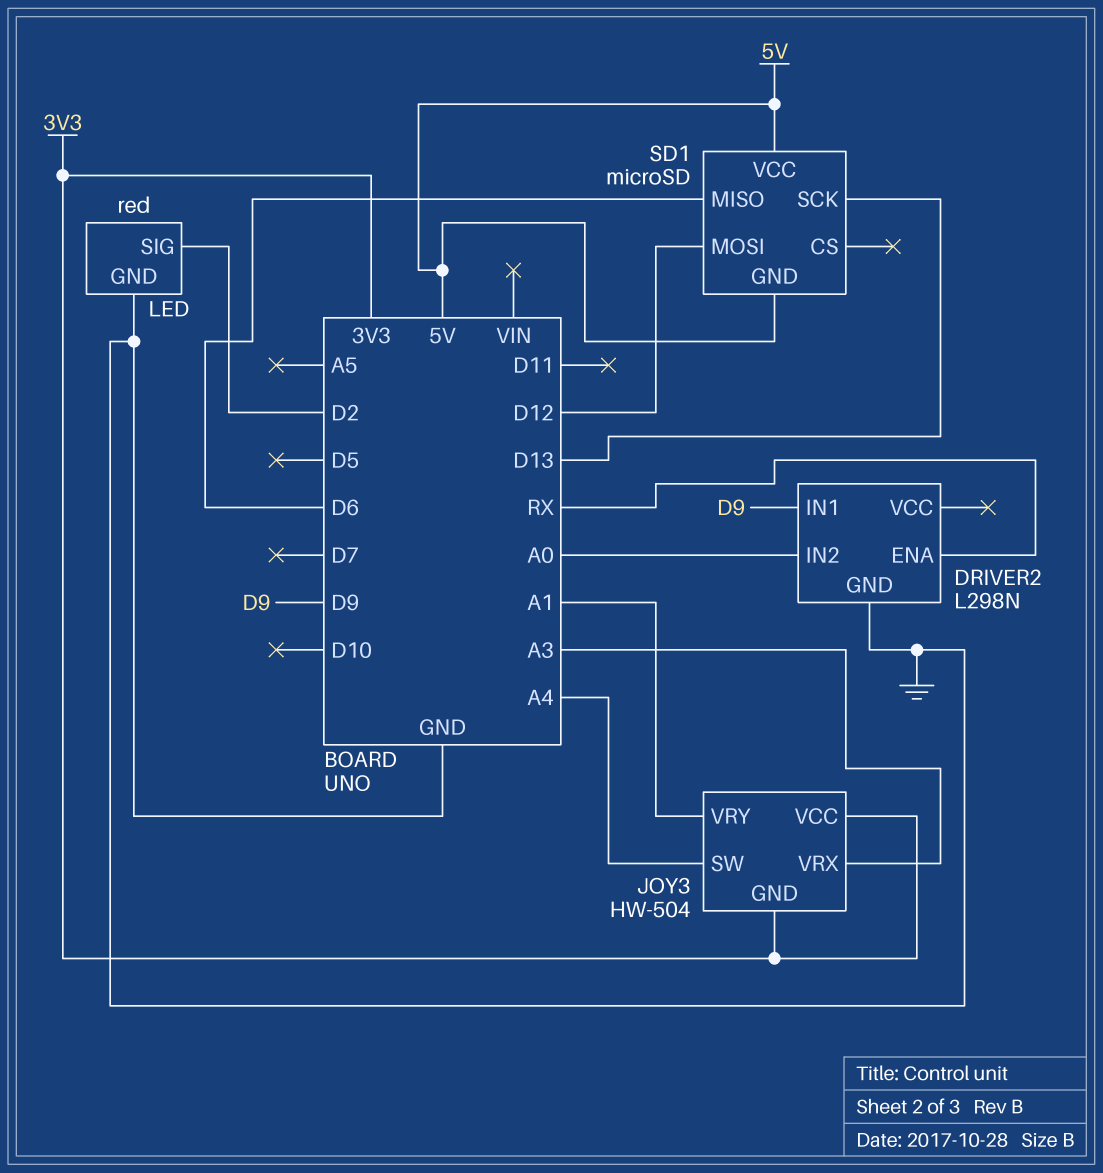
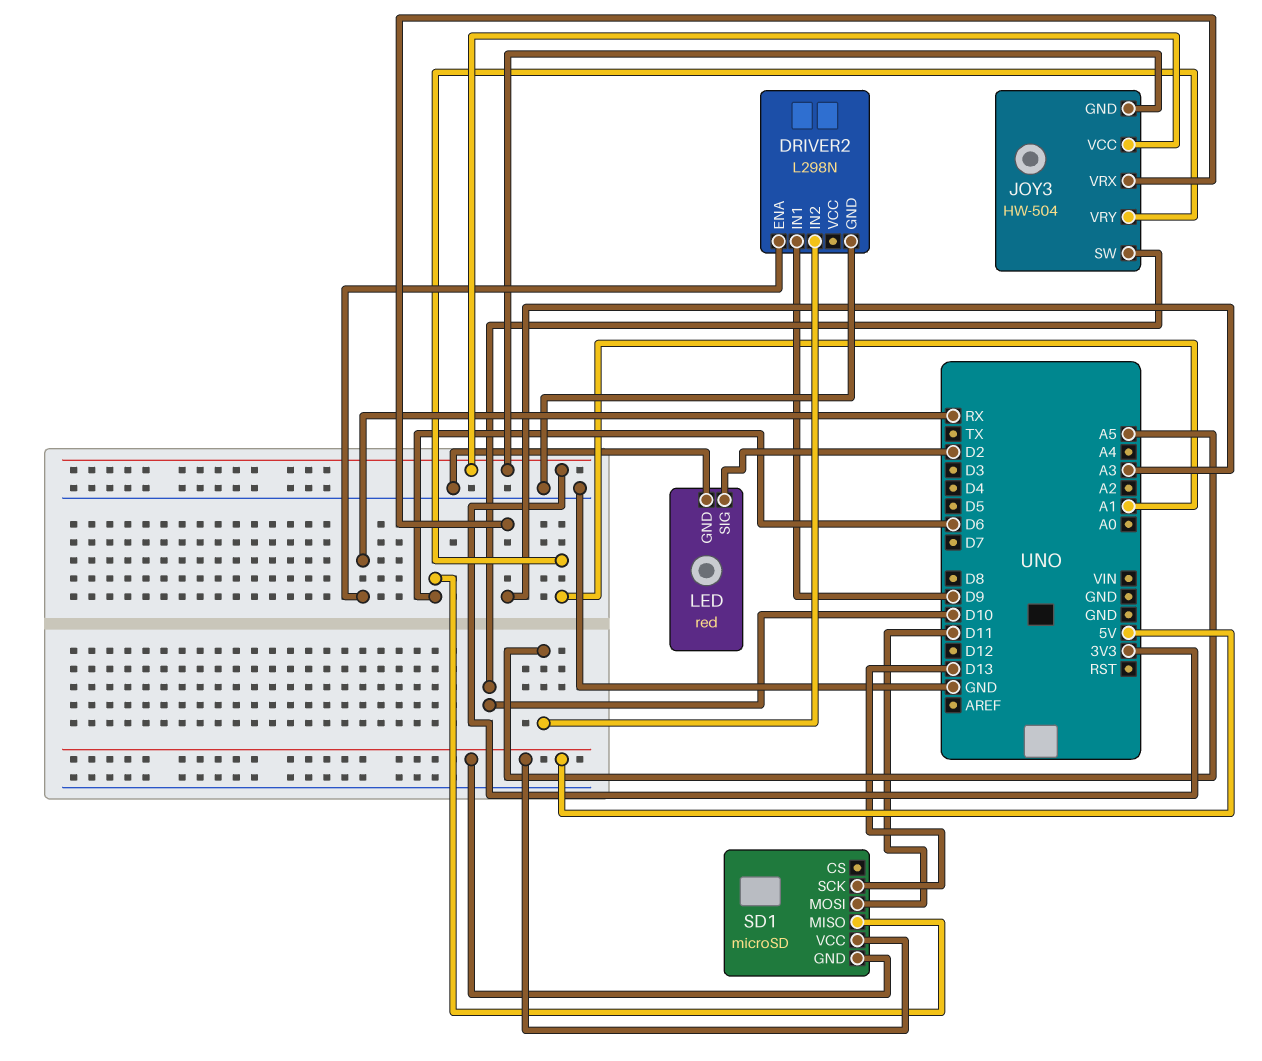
DRIVER2 pin IN2: A0 -> A5
JOY3 pin SW: A4 -> D10
SD1 pin MOSI: D12 -> D11

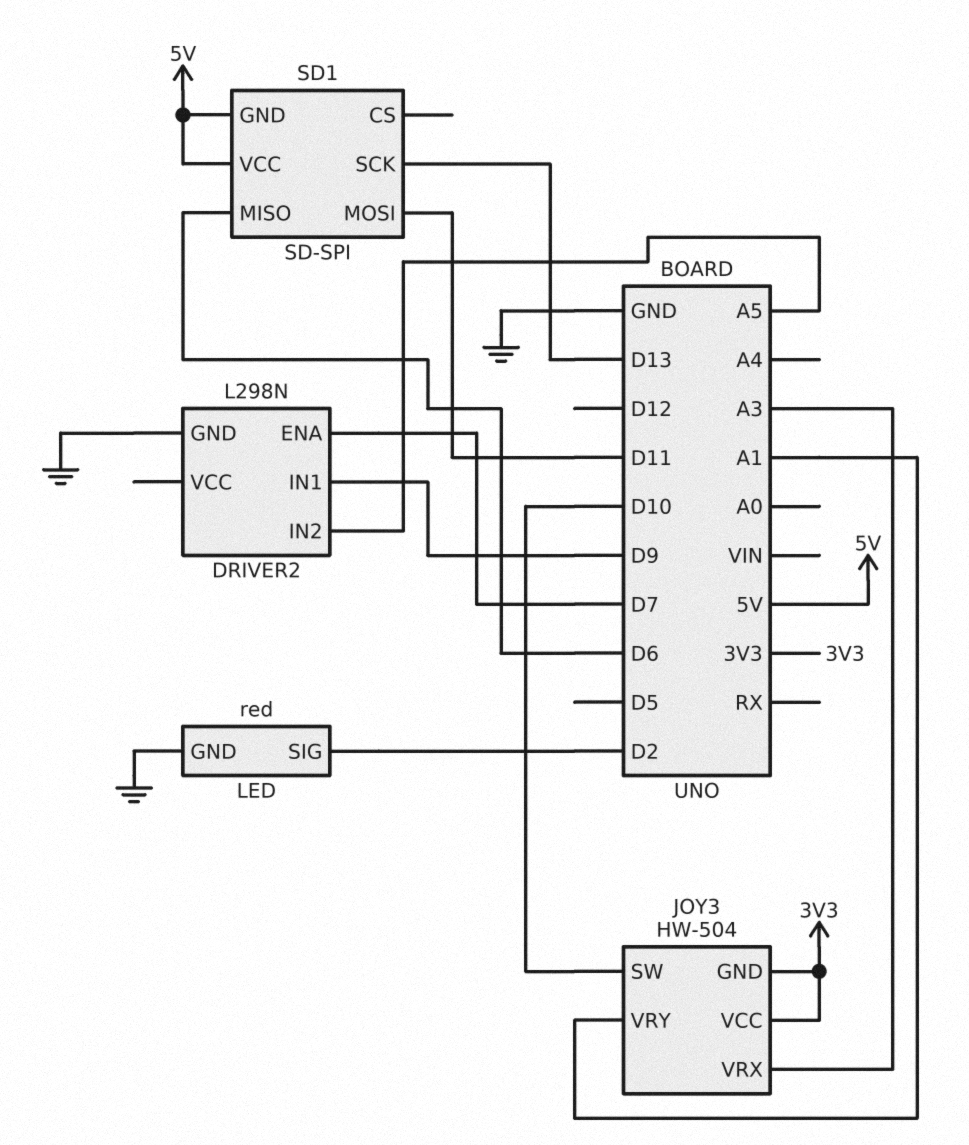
DRIVER2 pin ENA: RX -> D7
SD1: microSD -> SD-SPI

